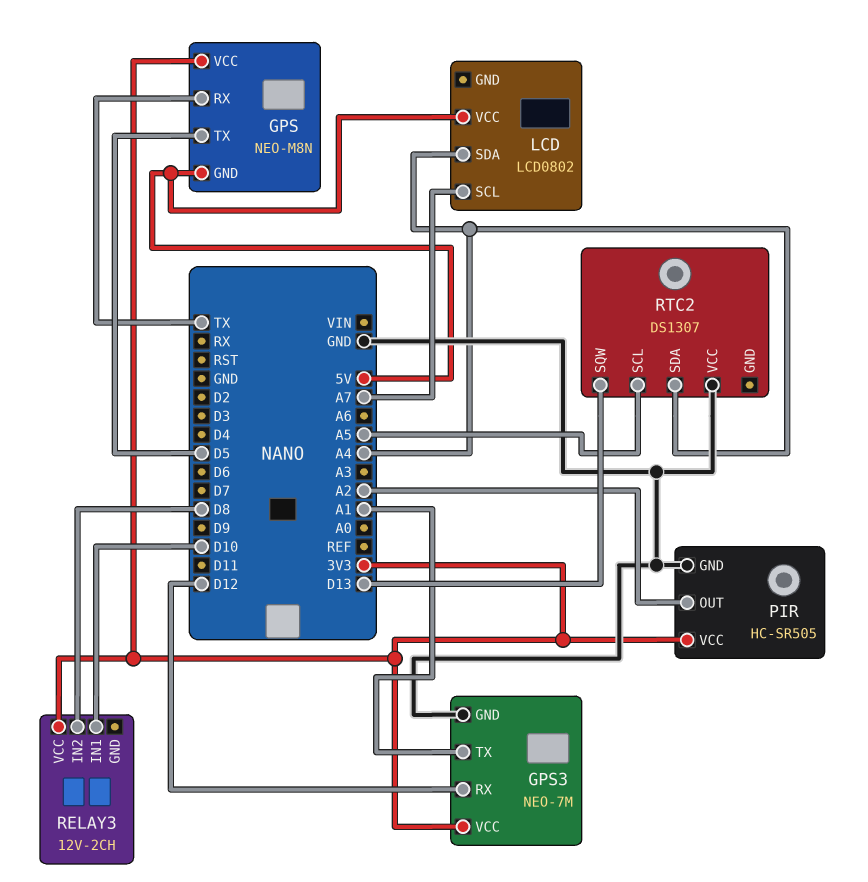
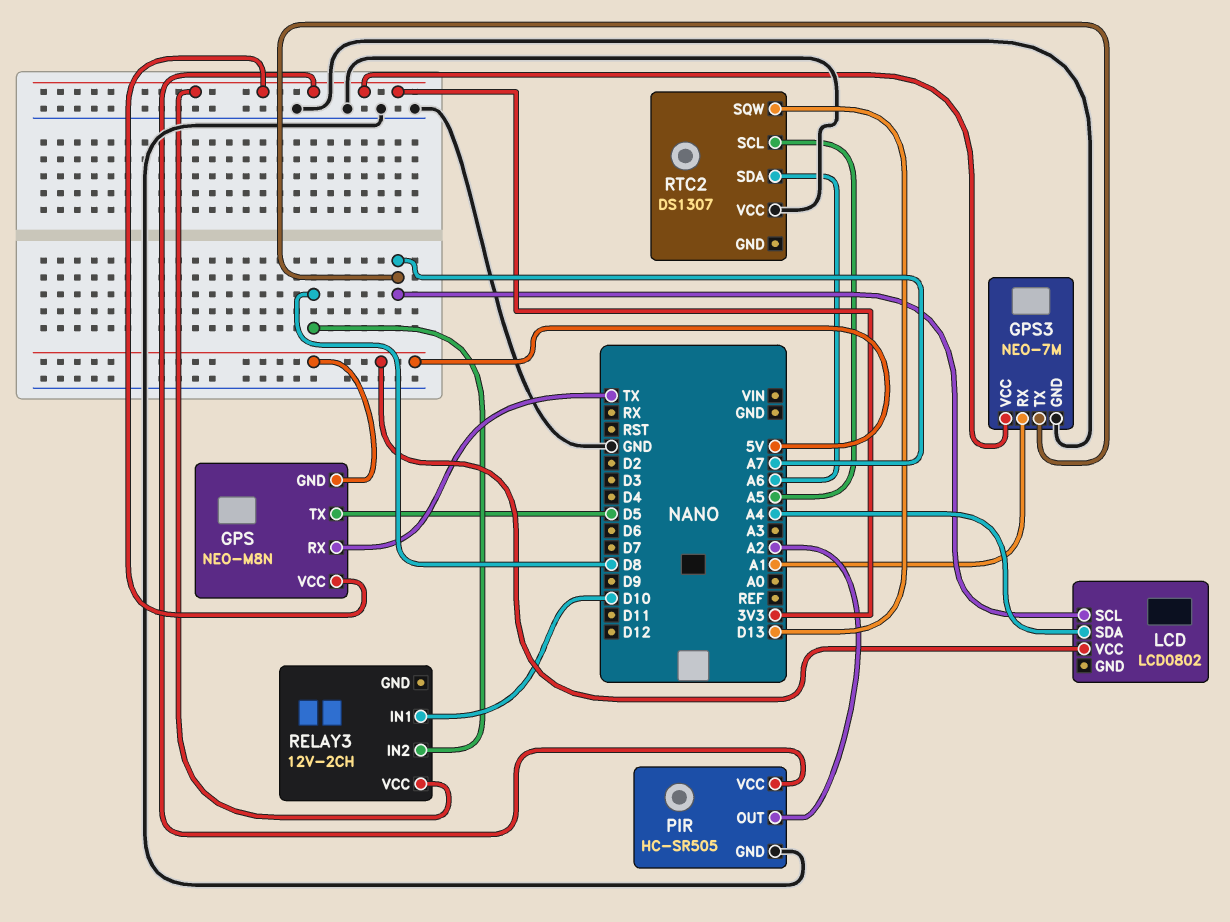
GPS3 pin RX: D12 -> A1
GPS3 pin TX: A1 -> A7
RTC2 pin SDA: A4 -> A6

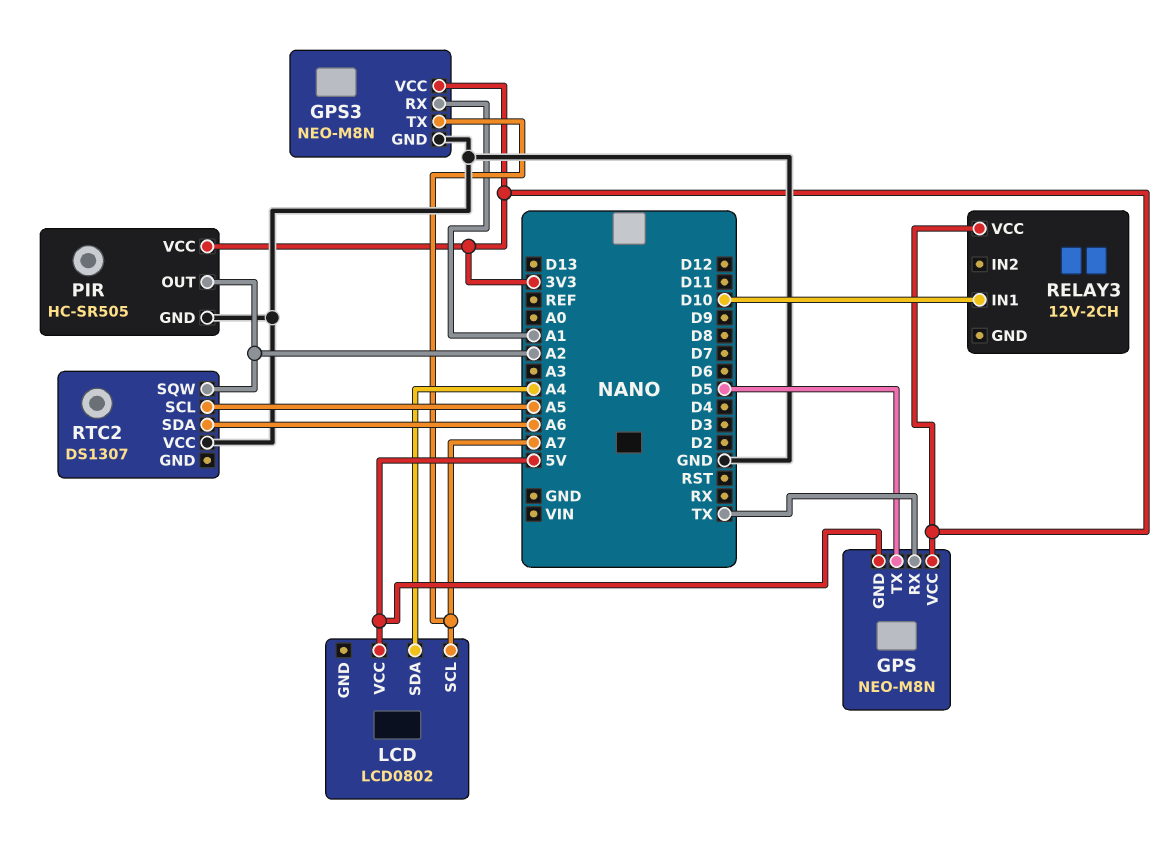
GPS3: NEO-7M -> NEO-M8N
RELAY3 pin IN2: D8 -> none
RTC2 pin SQW: D13 -> A2

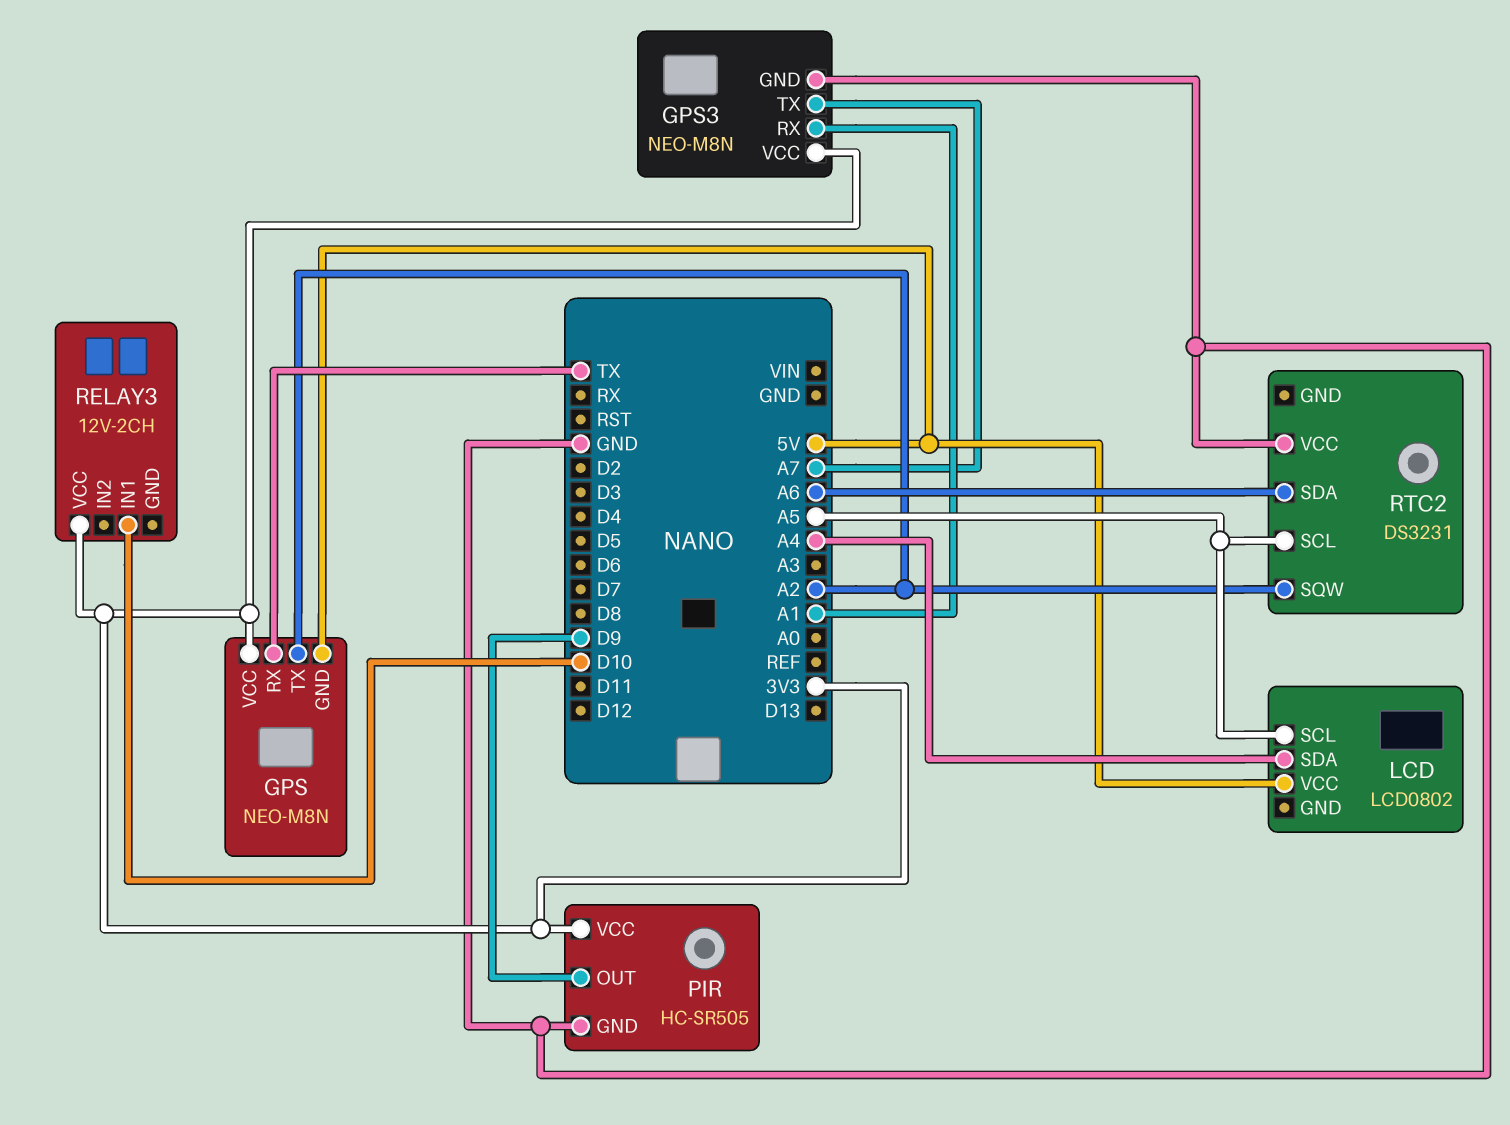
GPS pin TX: D5 -> A2
LCD pin SCL: A7 -> A5
PIR pin OUT: A2 -> D9
RTC2: DS1307 -> DS3231

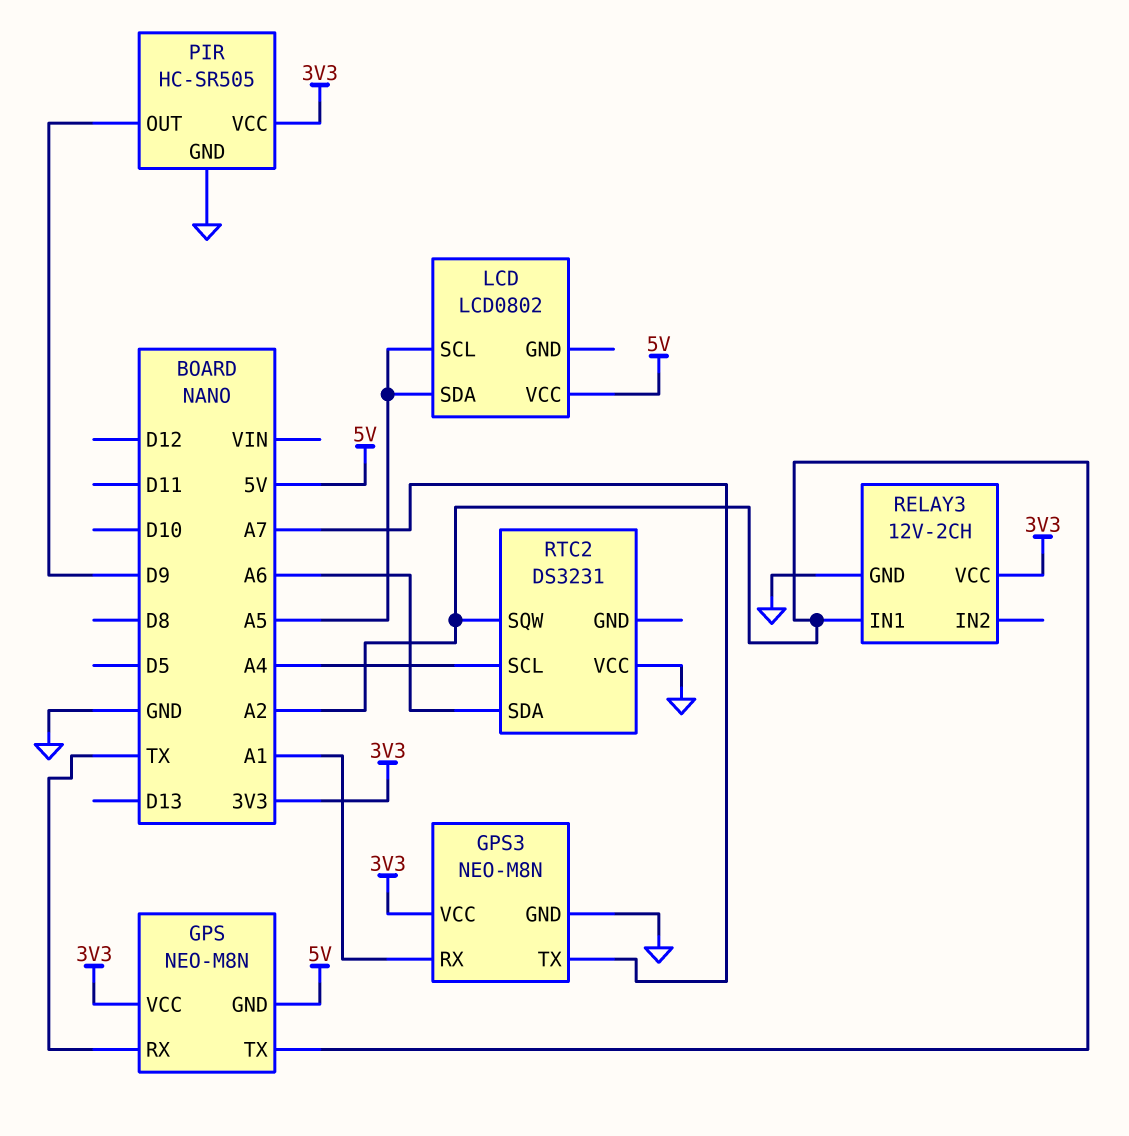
LCD pin SDA: A4 -> A5
RELAY3 pin GND: none -> GND
RELAY3 pin IN1: D10 -> A2
RTC2 pin SCL: A5 -> A4

